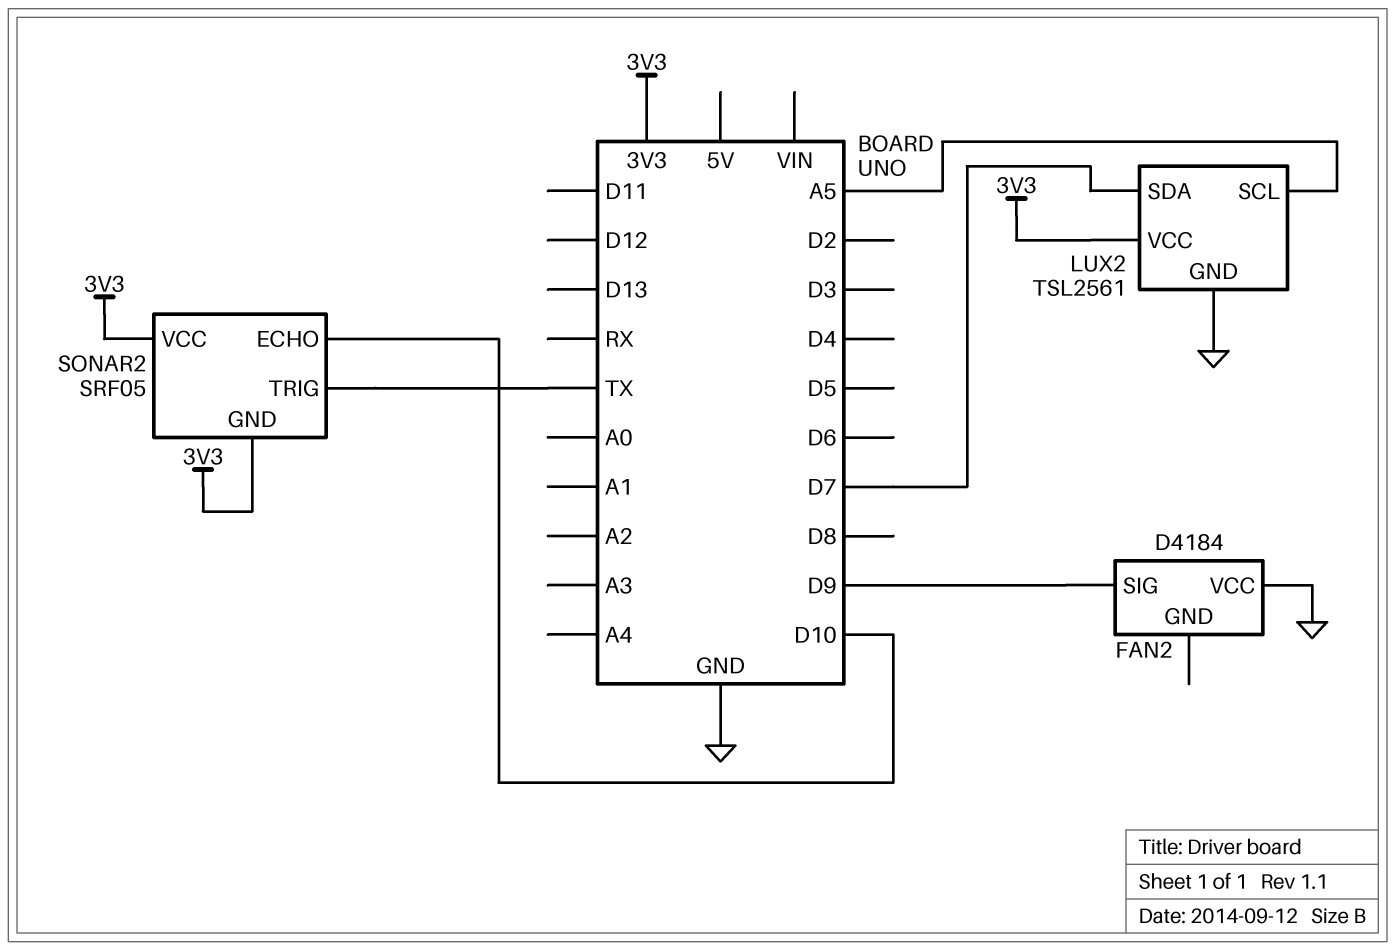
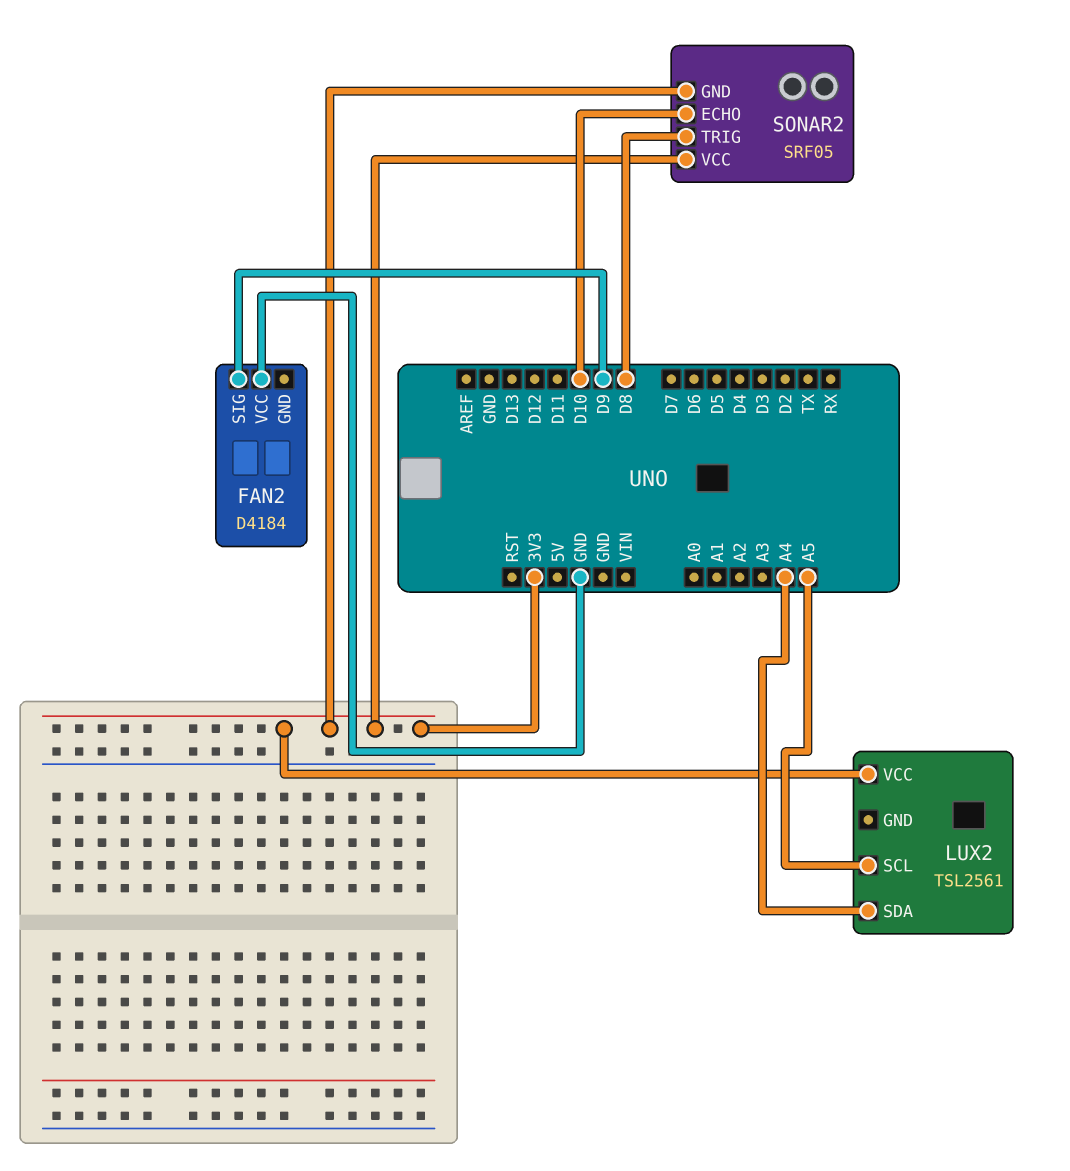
LUX2 pin GND: GND -> none
LUX2 pin SDA: D7 -> A4
SONAR2 pin TRIG: TX -> D8

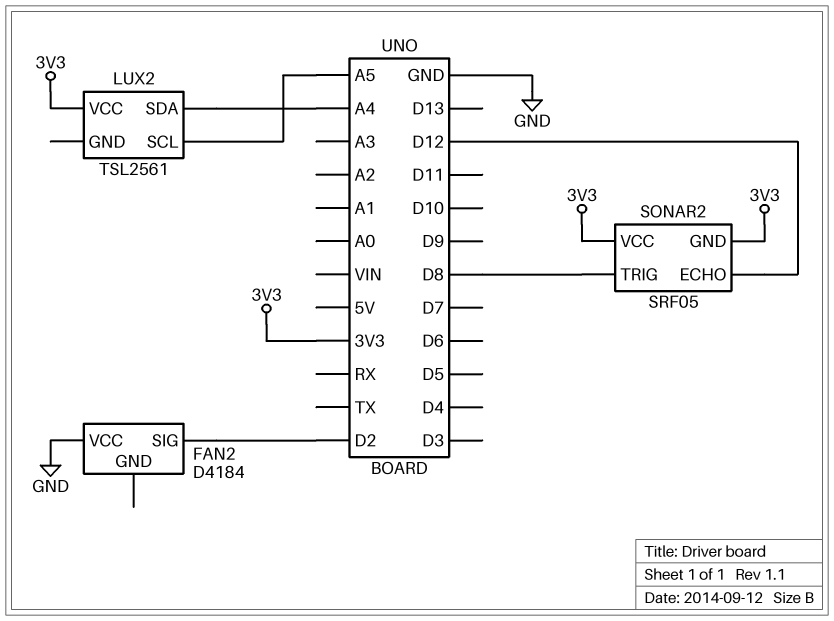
FAN2 pin SIG: D9 -> D2
SONAR2 pin ECHO: D10 -> D12

